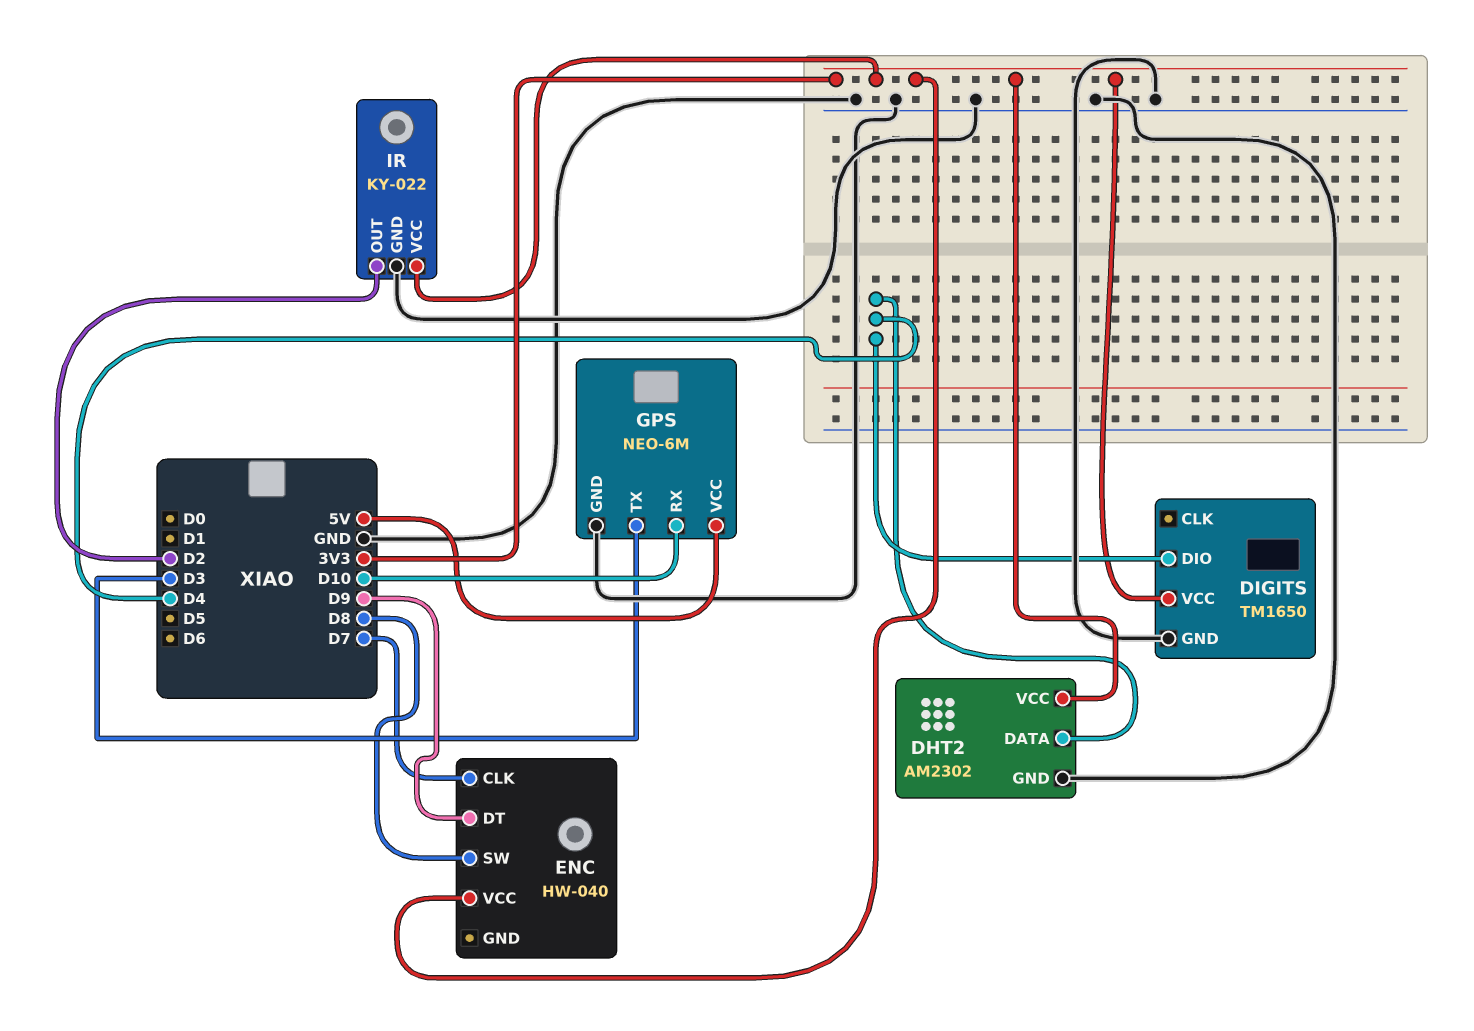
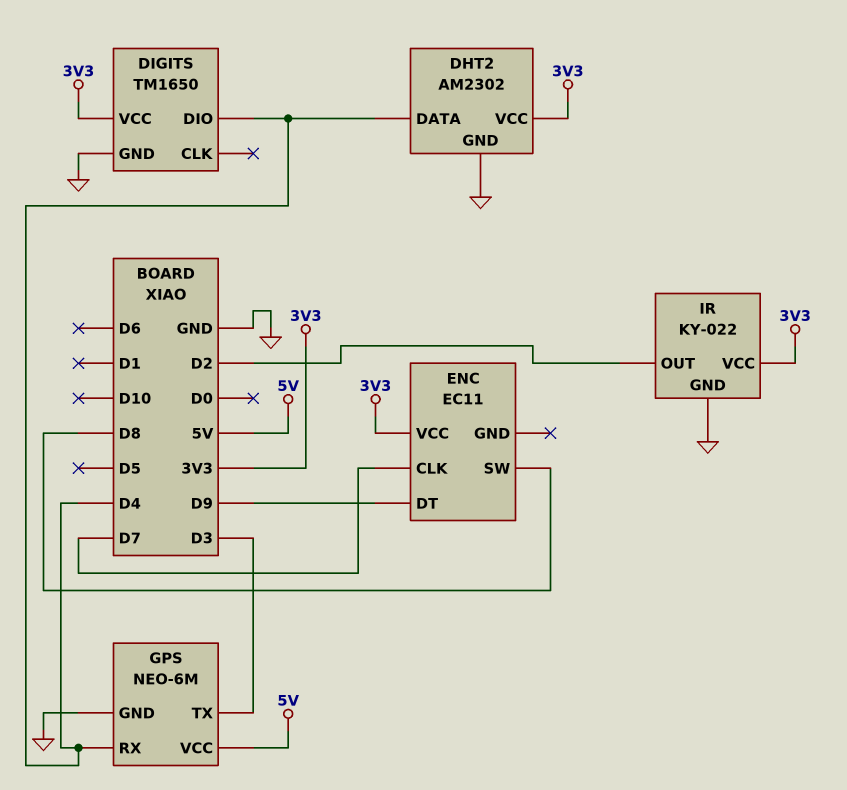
ENC: HW-040 -> EC11
GPS pin RX: D10 -> D4

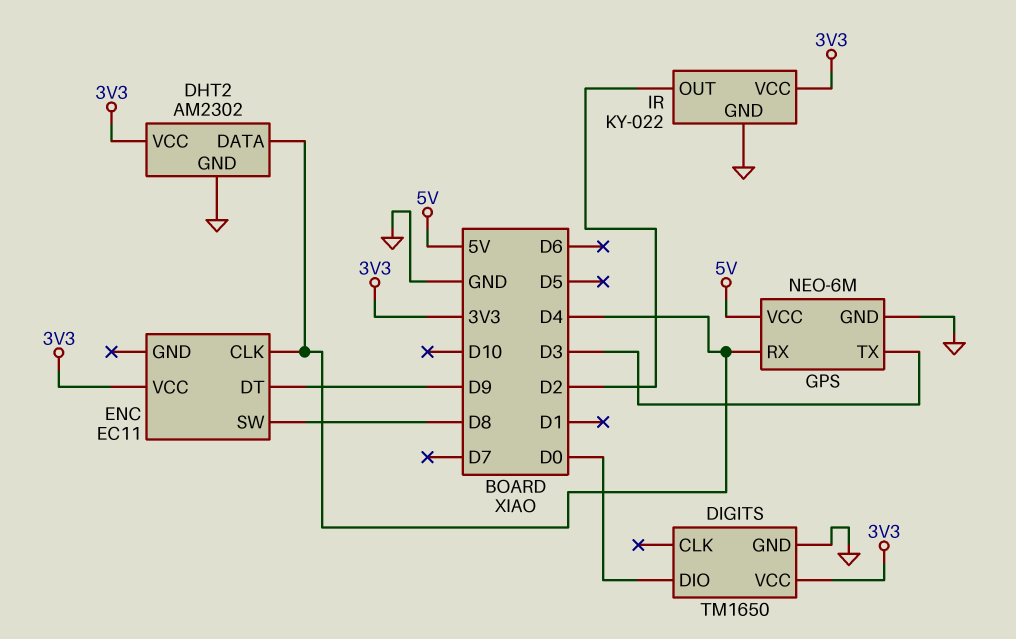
DIGITS pin DIO: D4 -> D0
ENC pin CLK: D7 -> D4

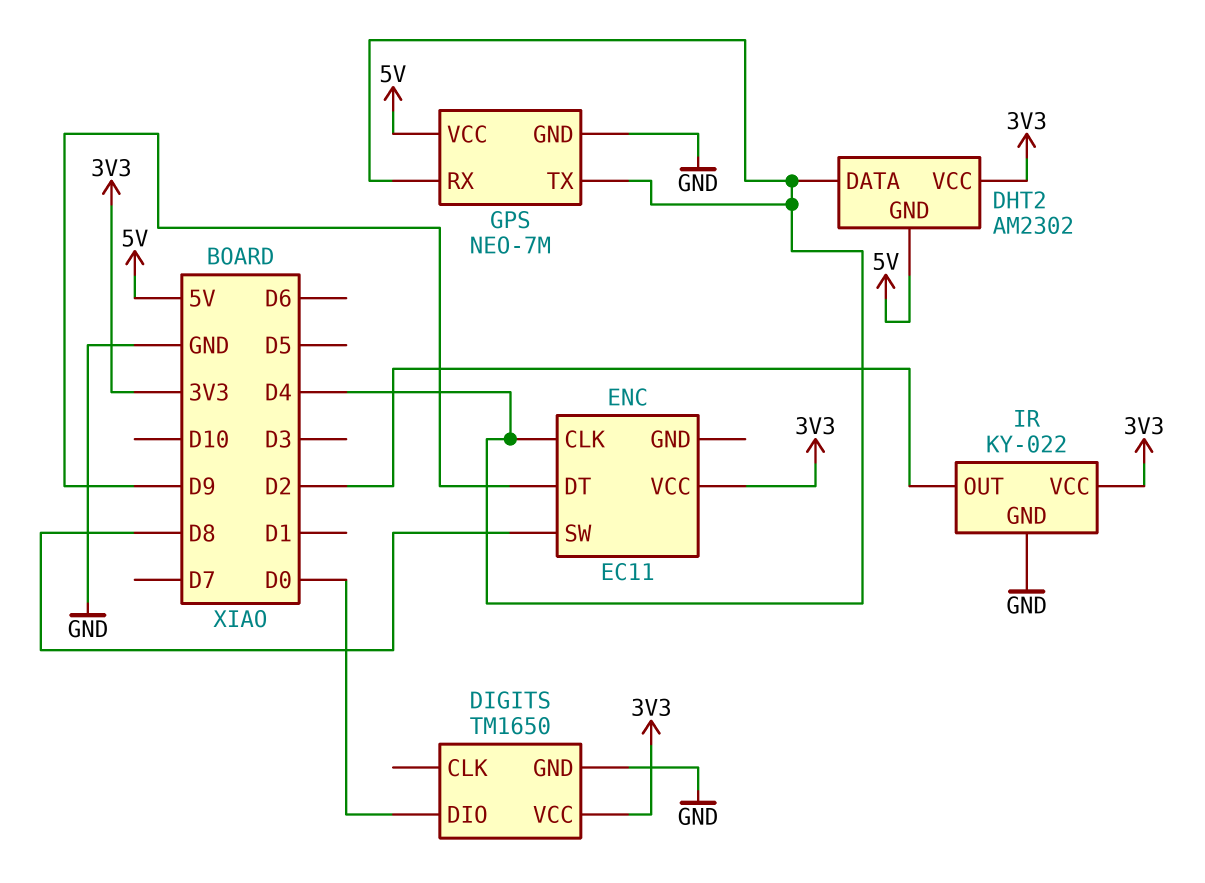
DHT2 pin GND: GND -> 5V
GPS: NEO-6M -> NEO-7M
GPS pin TX: D3 -> D4

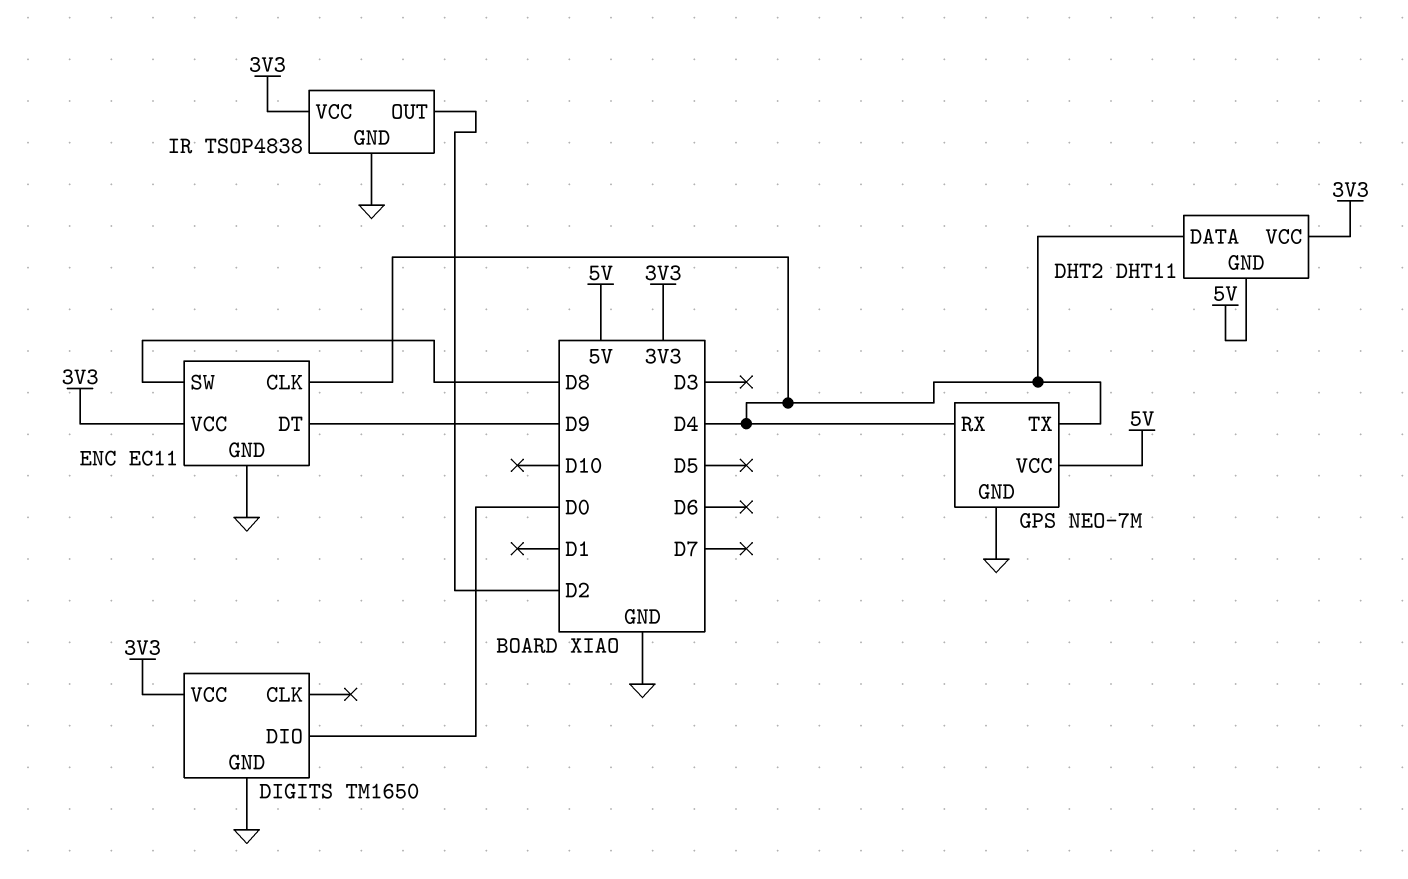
DHT2: AM2302 -> DHT11
ENC pin GND: none -> GND
IR: KY-022 -> TSOP4838

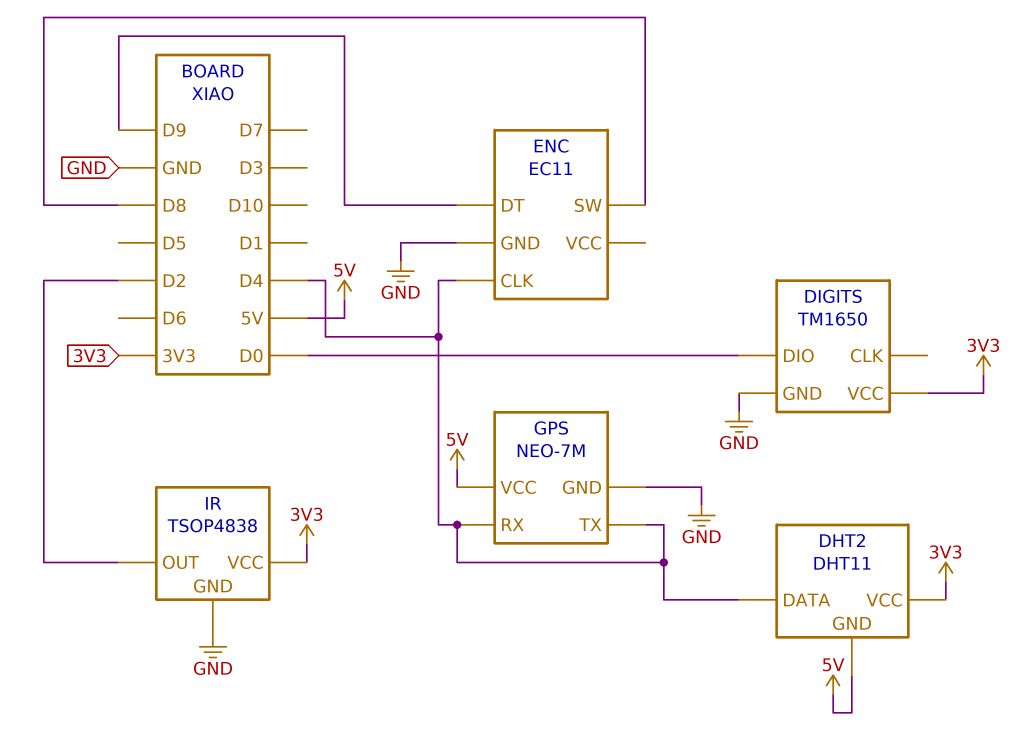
ENC pin VCC: 3V3 -> none

